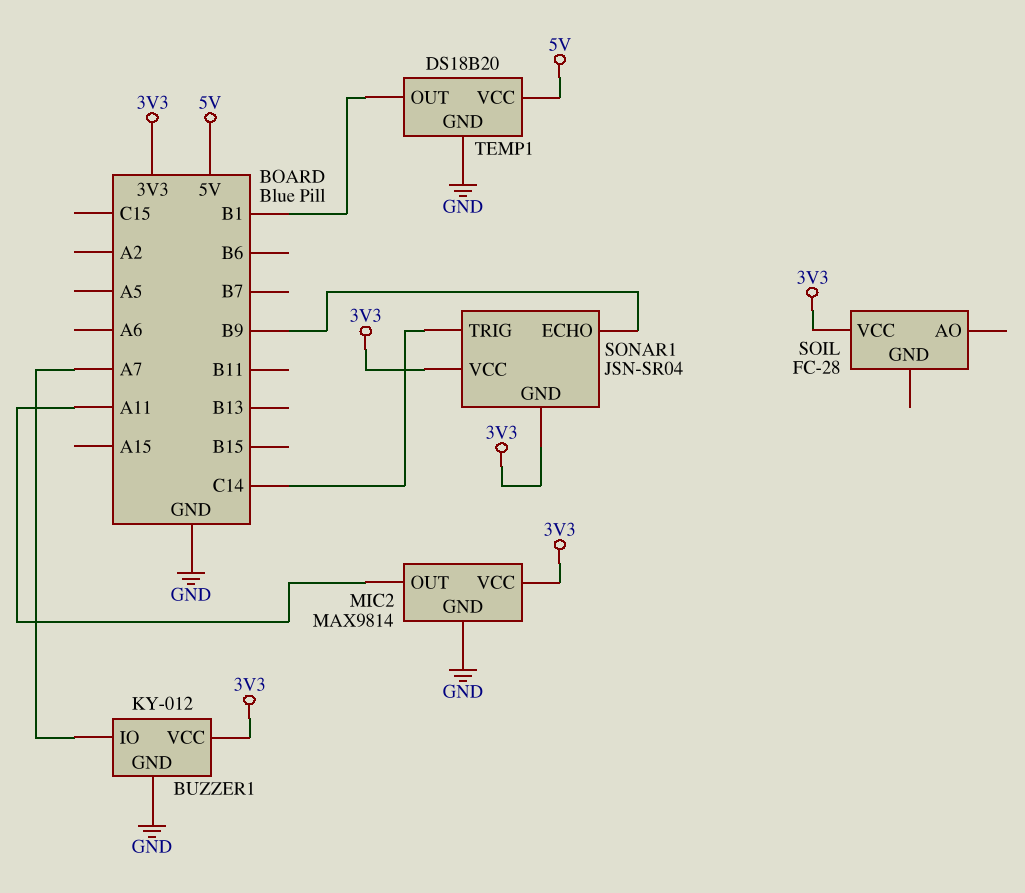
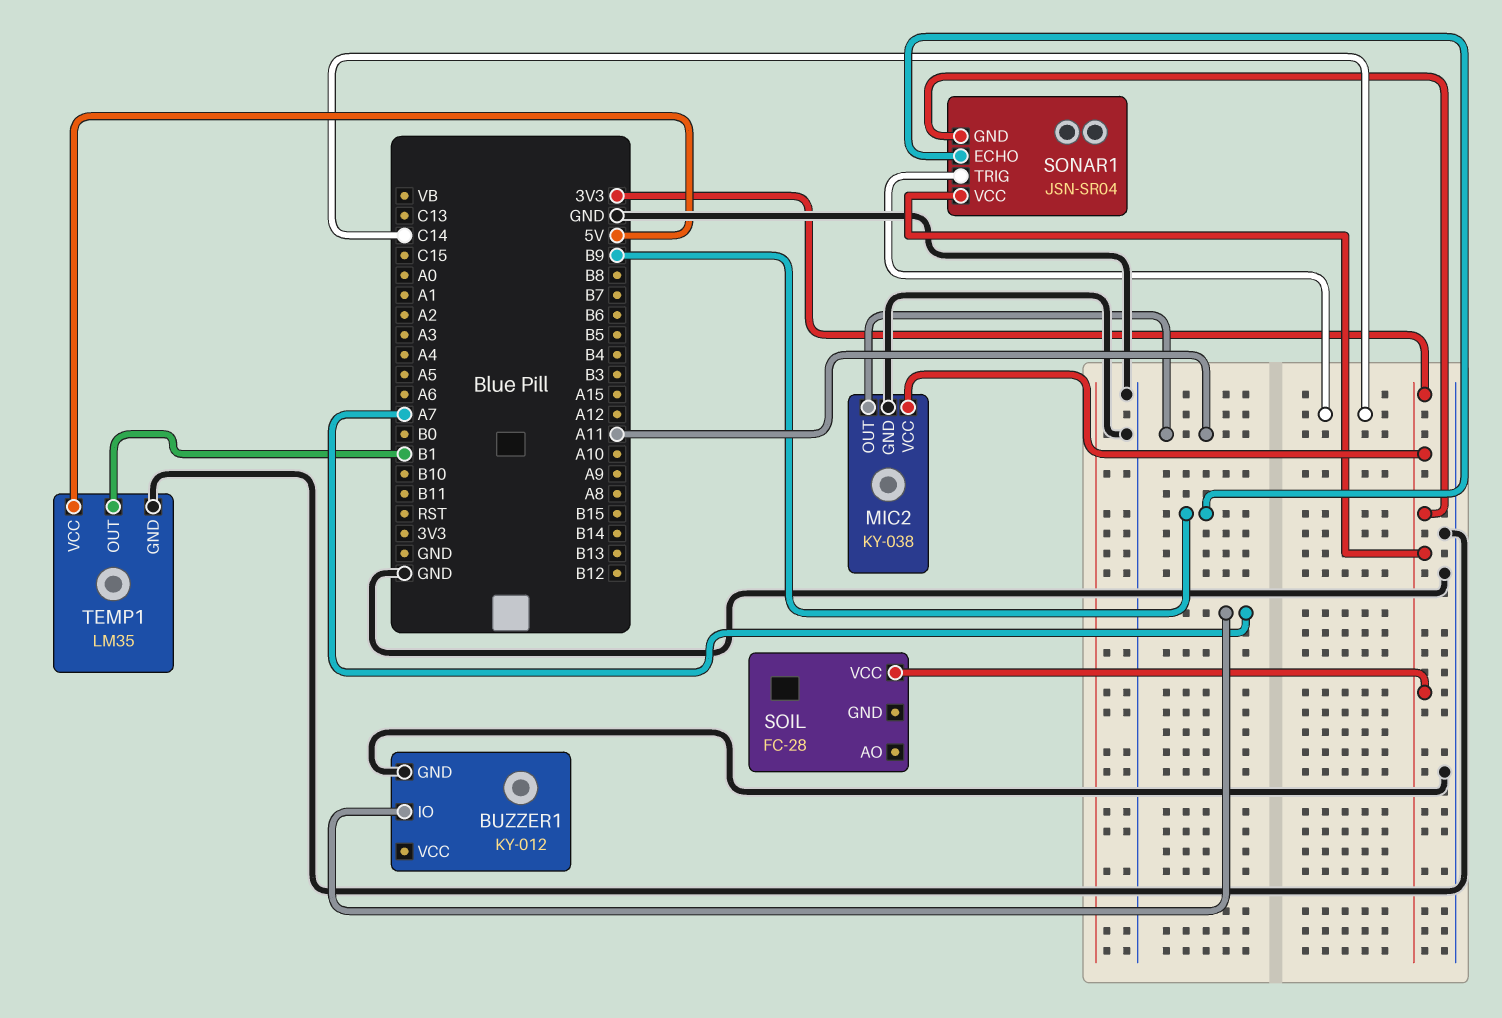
BUZZER1 pin VCC: 3V3 -> none
MIC2: MAX9814 -> KY-038
TEMP1: DS18B20 -> LM35

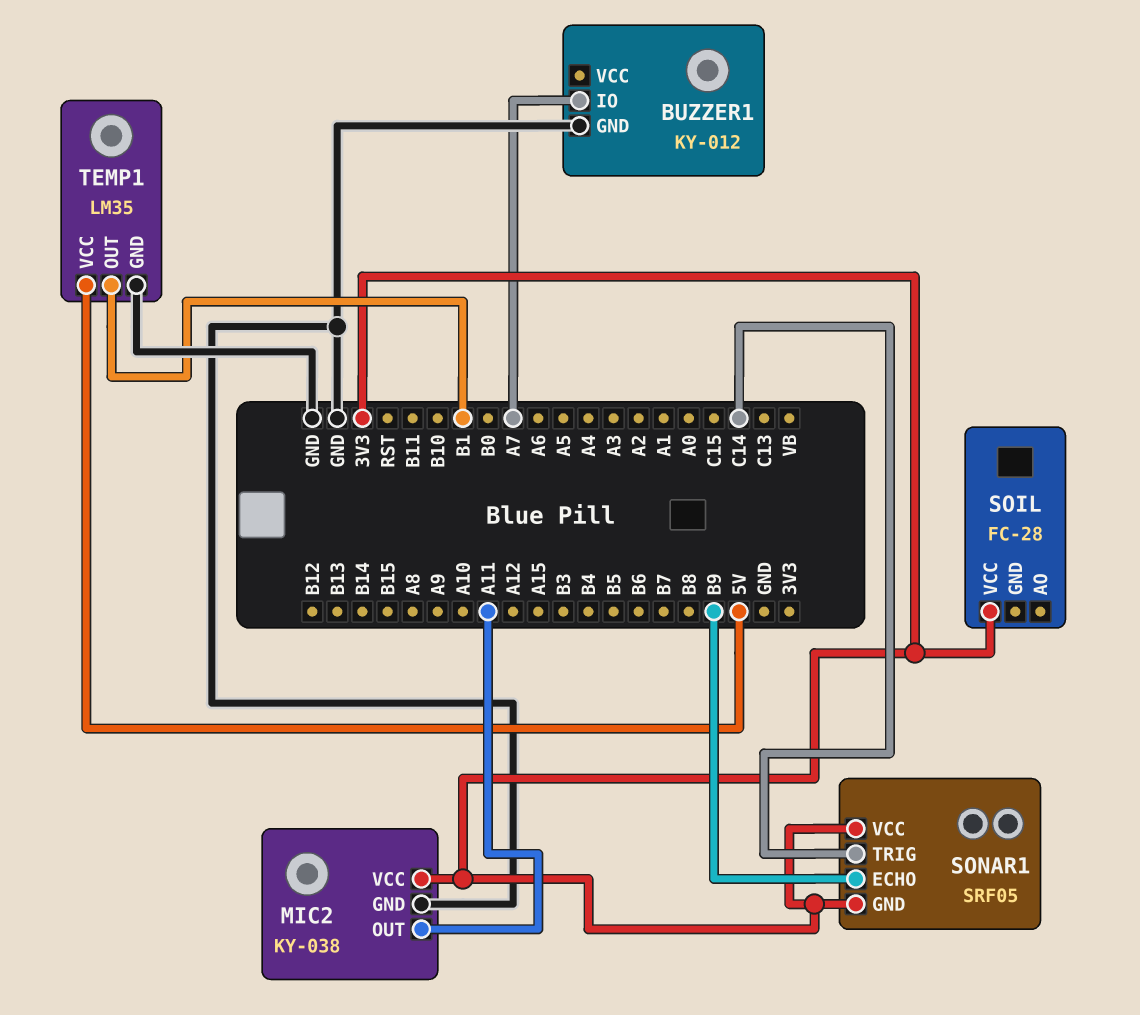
SONAR1: JSN-SR04 -> SRF05

